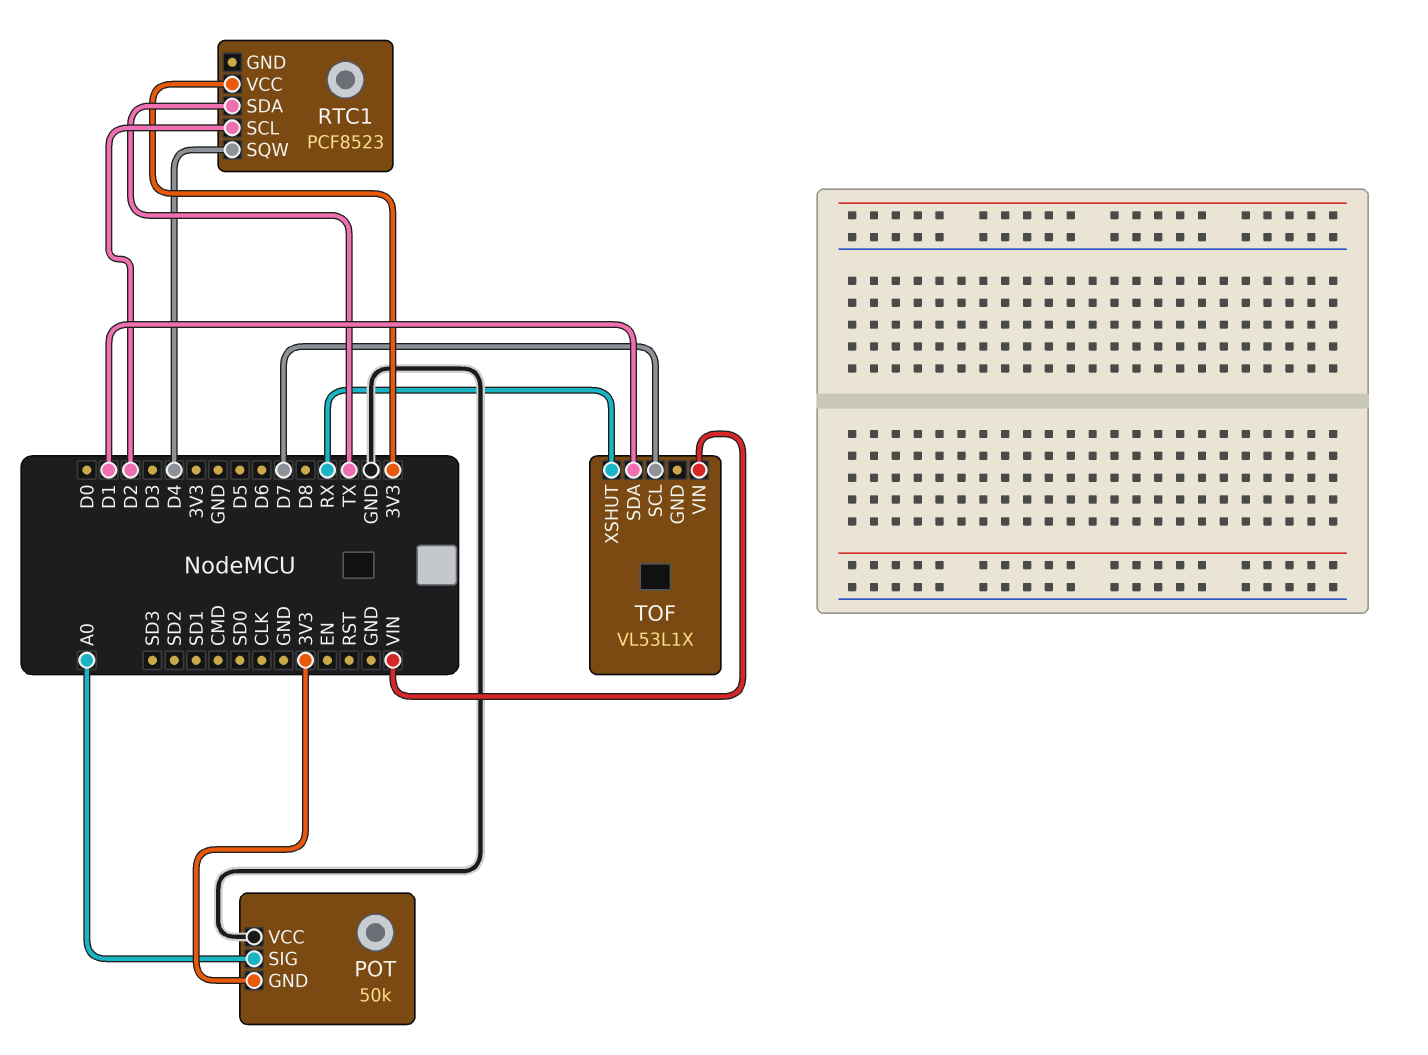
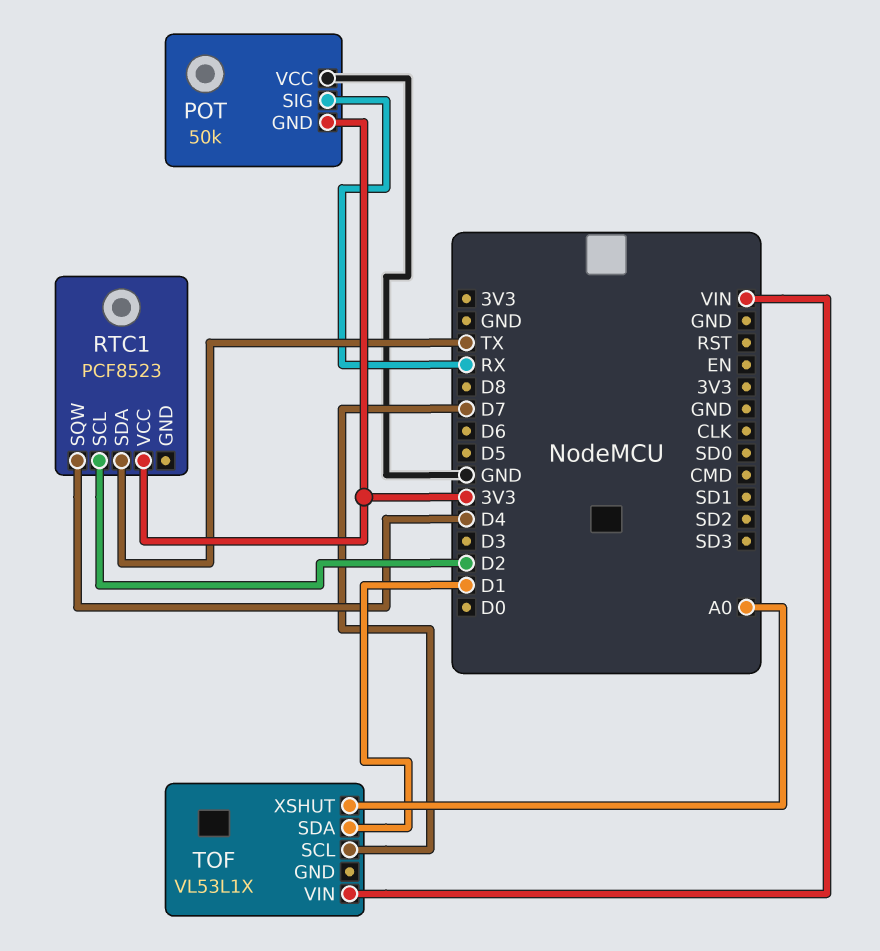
POT pin SIG: A0 -> RX
TOF pin XSHUT: RX -> A0

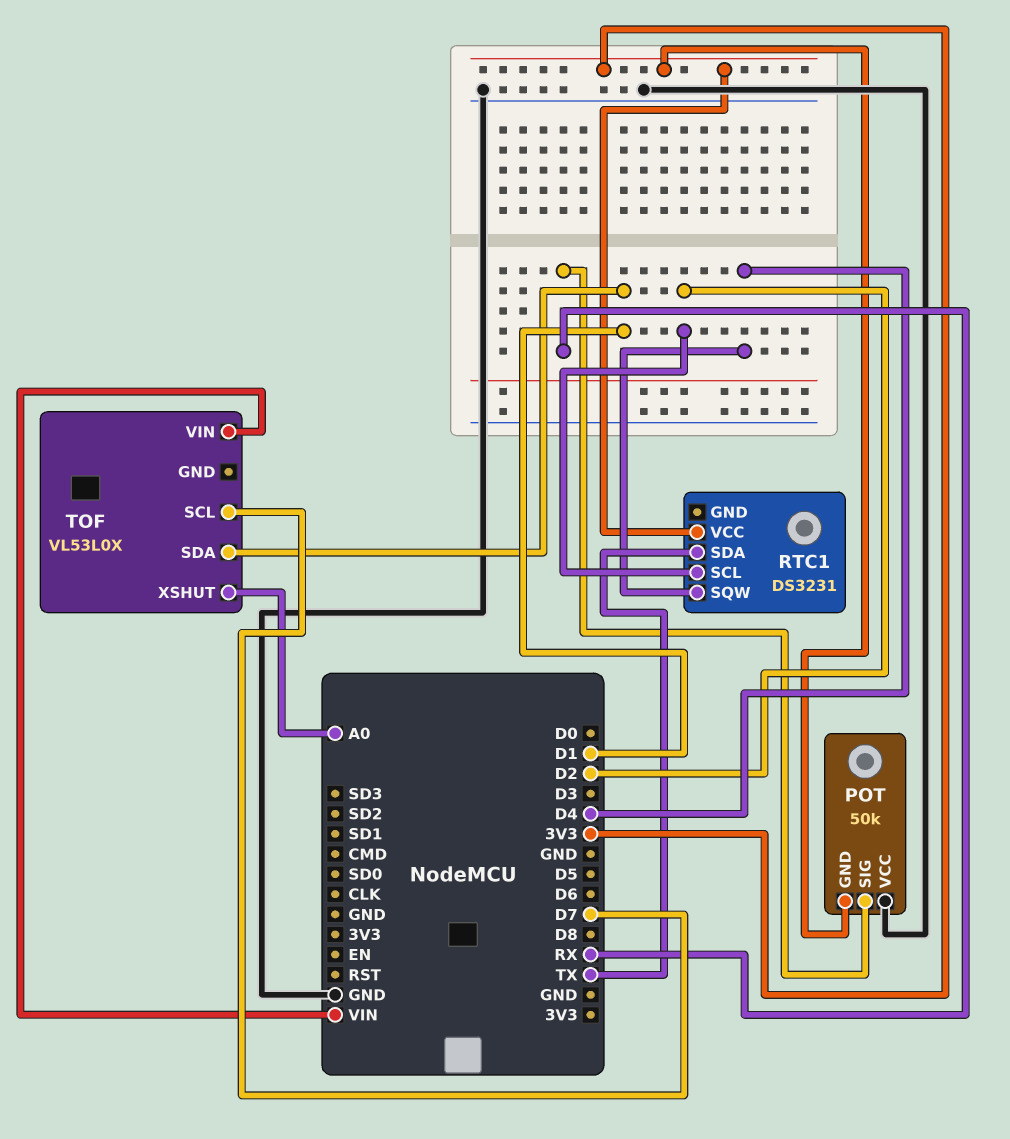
RTC1: PCF8523 -> DS3231
TOF: VL53L1X -> VL53L0X

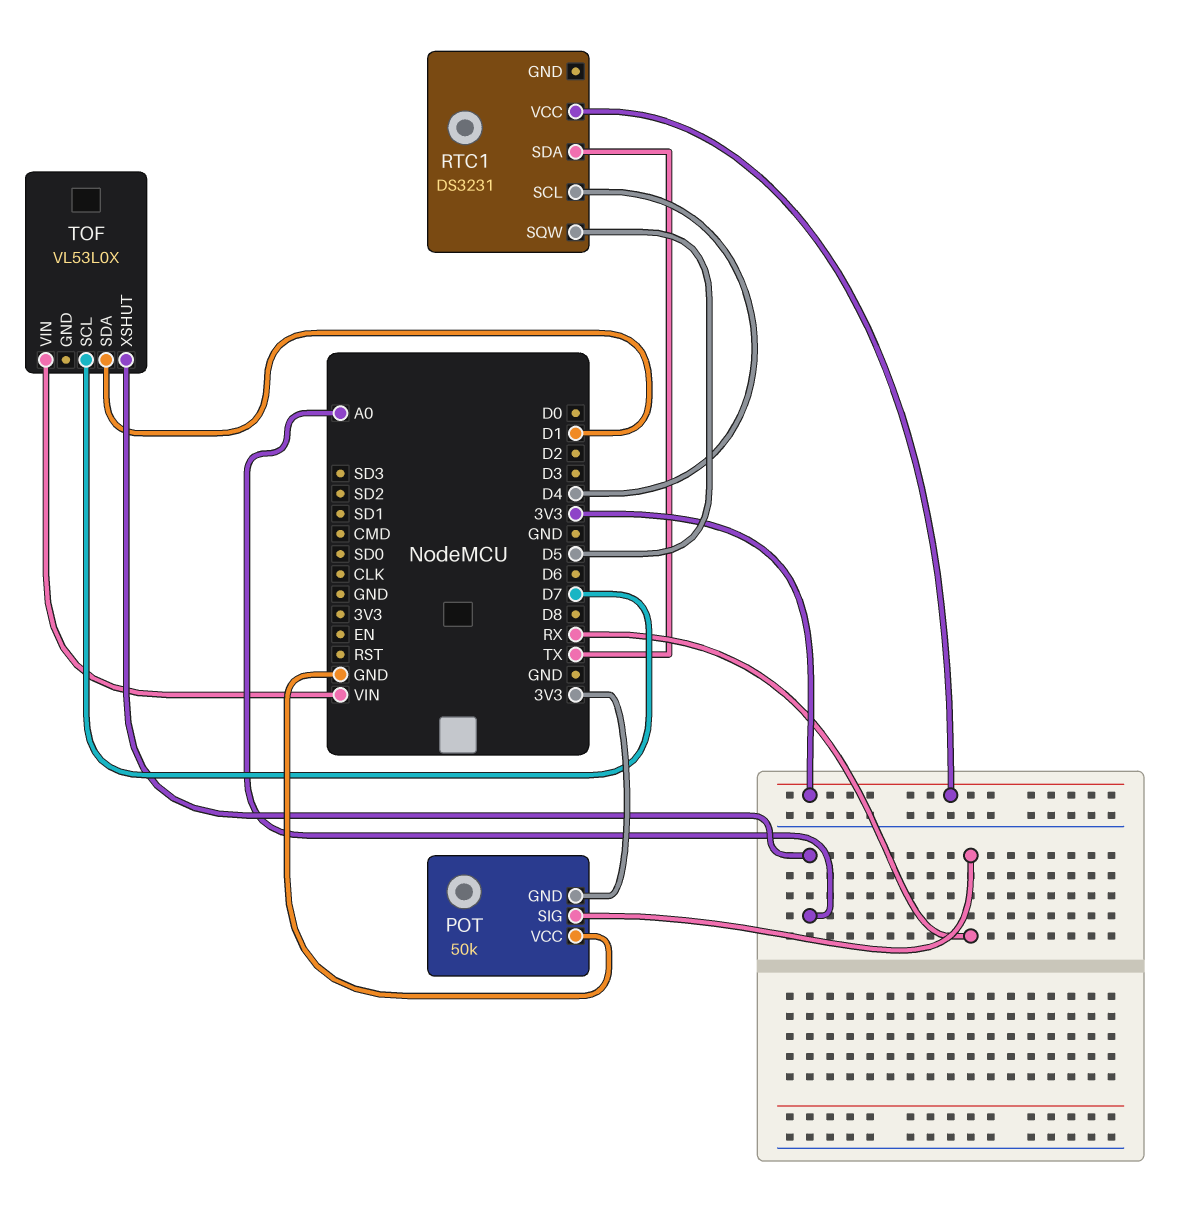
RTC1 pin SCL: D2 -> D4
RTC1 pin SQW: D4 -> D5

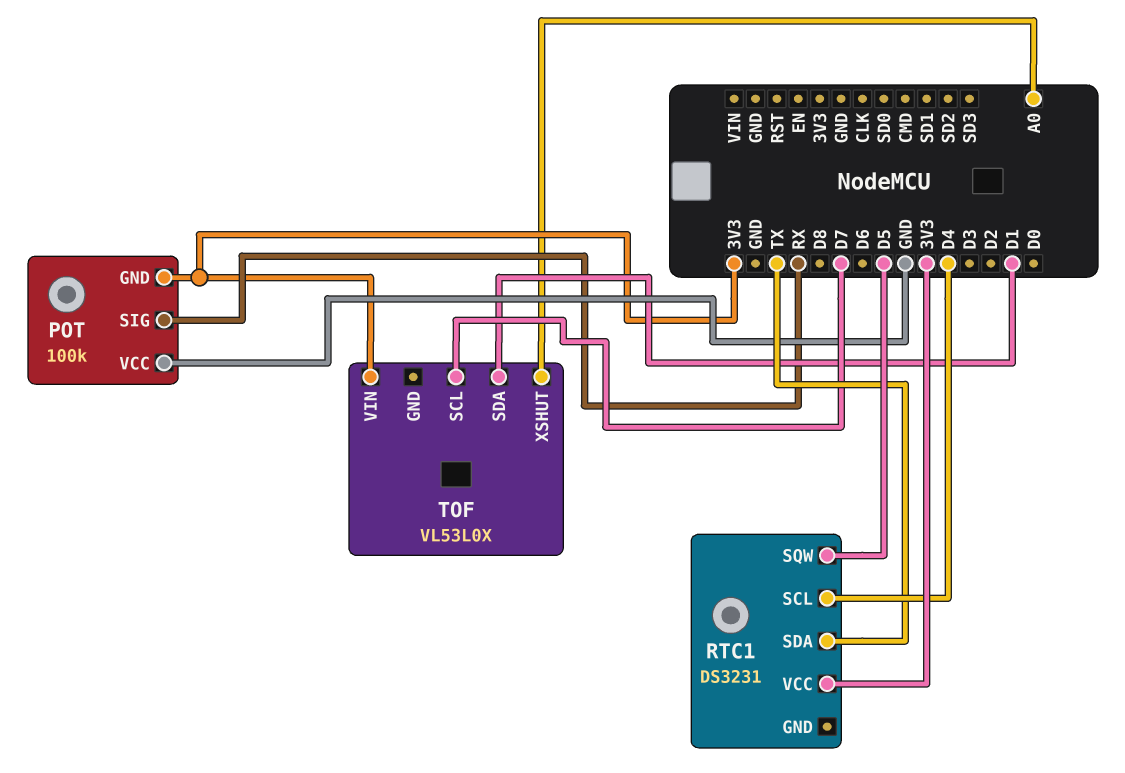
POT: 50k -> 100k
TOF pin VIN: VIN -> 3V3

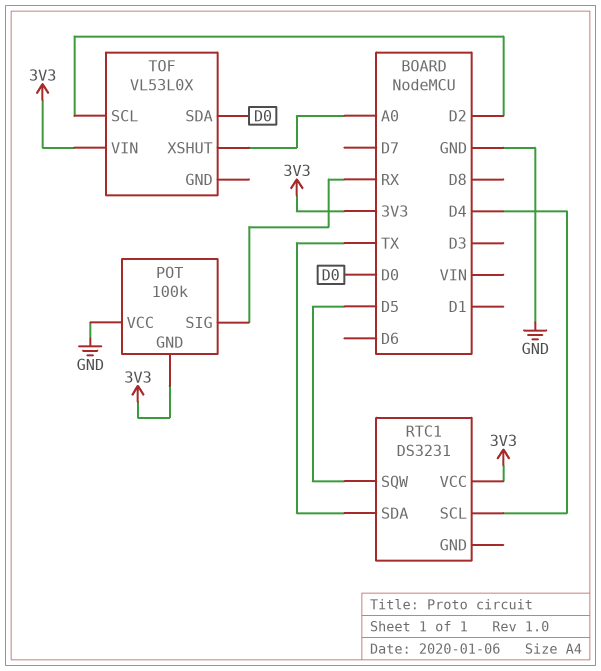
TOF pin SCL: D7 -> D2
TOF pin SDA: D1 -> D0

